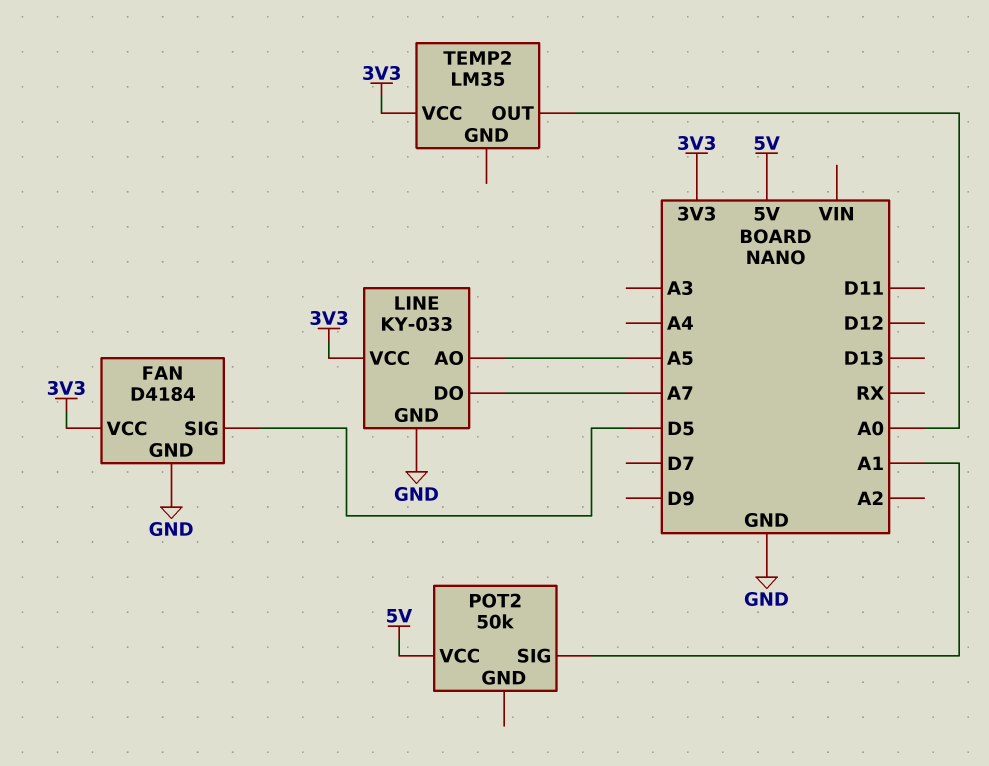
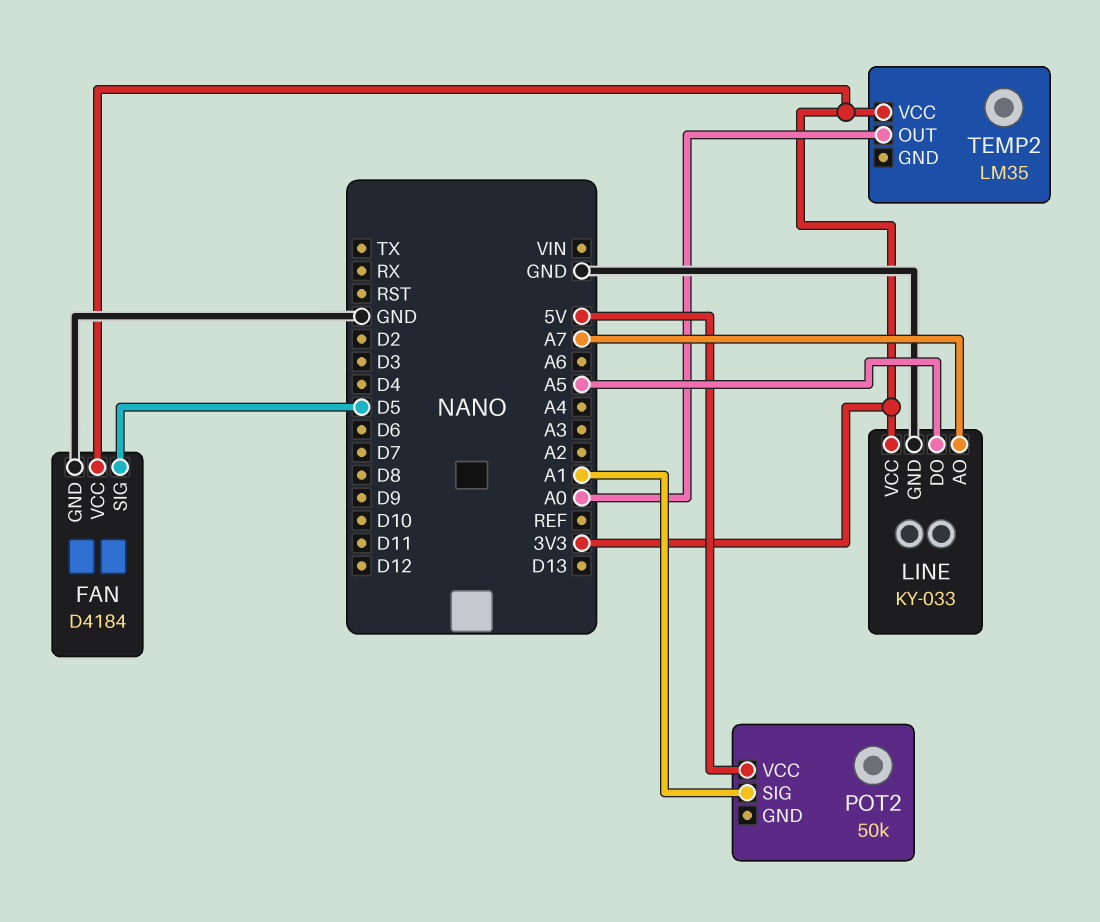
LINE pin AO: A5 -> A7
LINE pin DO: A7 -> A5

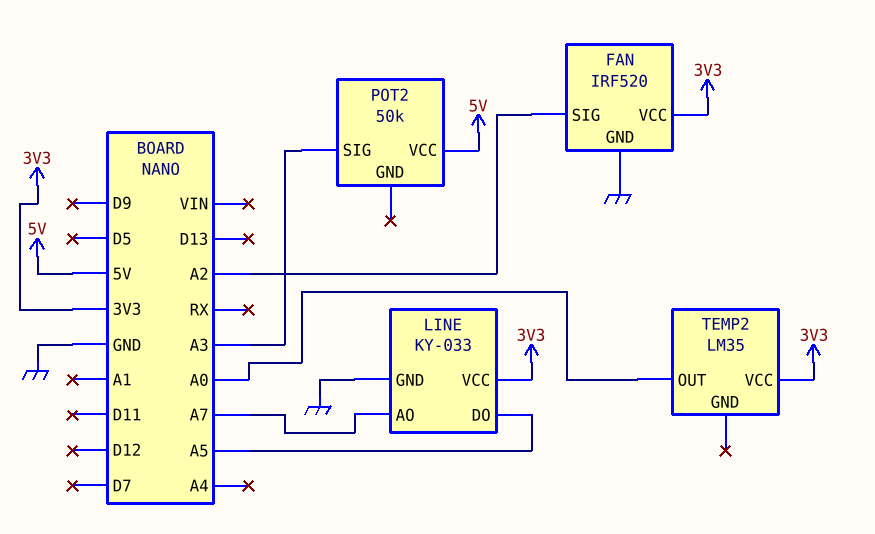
FAN: D4184 -> IRF520
FAN pin SIG: D5 -> A2
POT2 pin SIG: A1 -> A3

